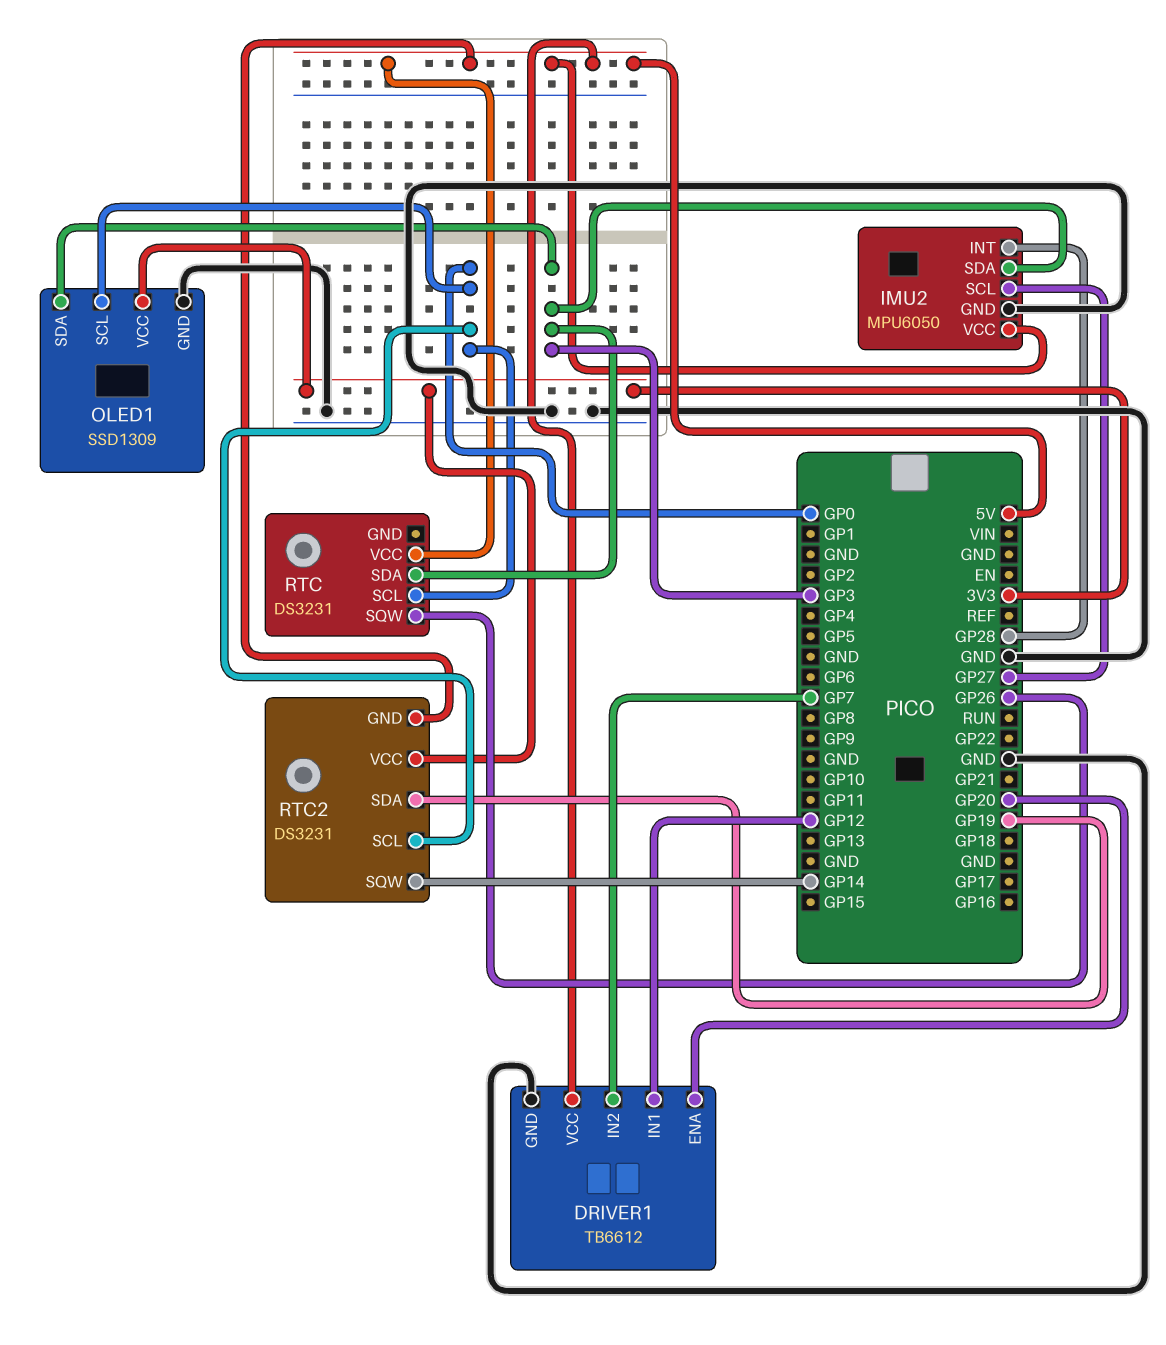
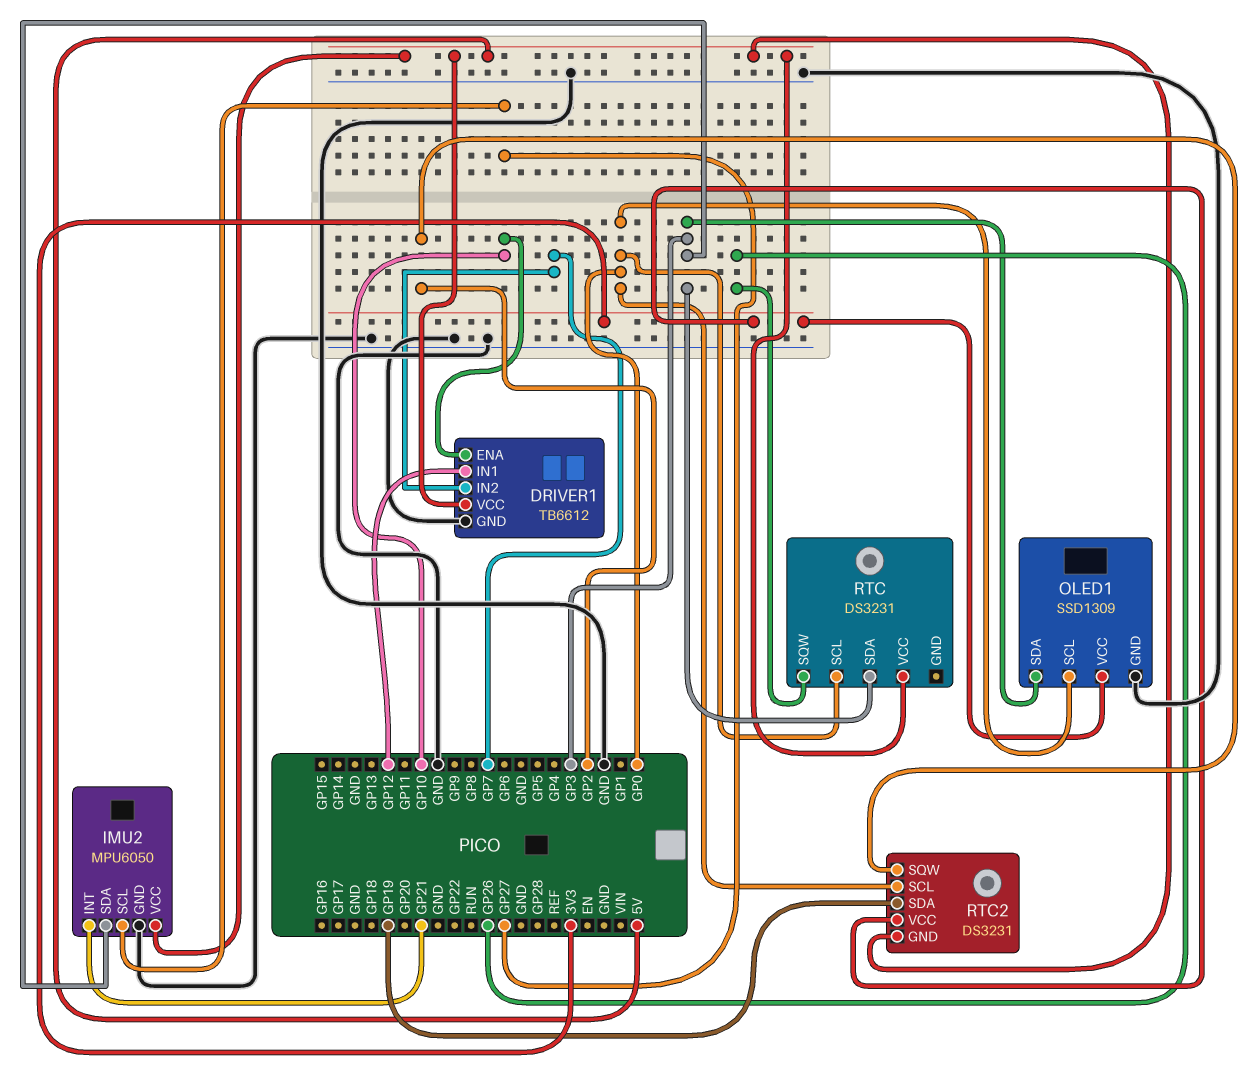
DRIVER1 pin ENA: GP20 -> GP10
IMU2 pin INT: GP28 -> GP21
RTC2 pin SQW: GP14 -> GP2

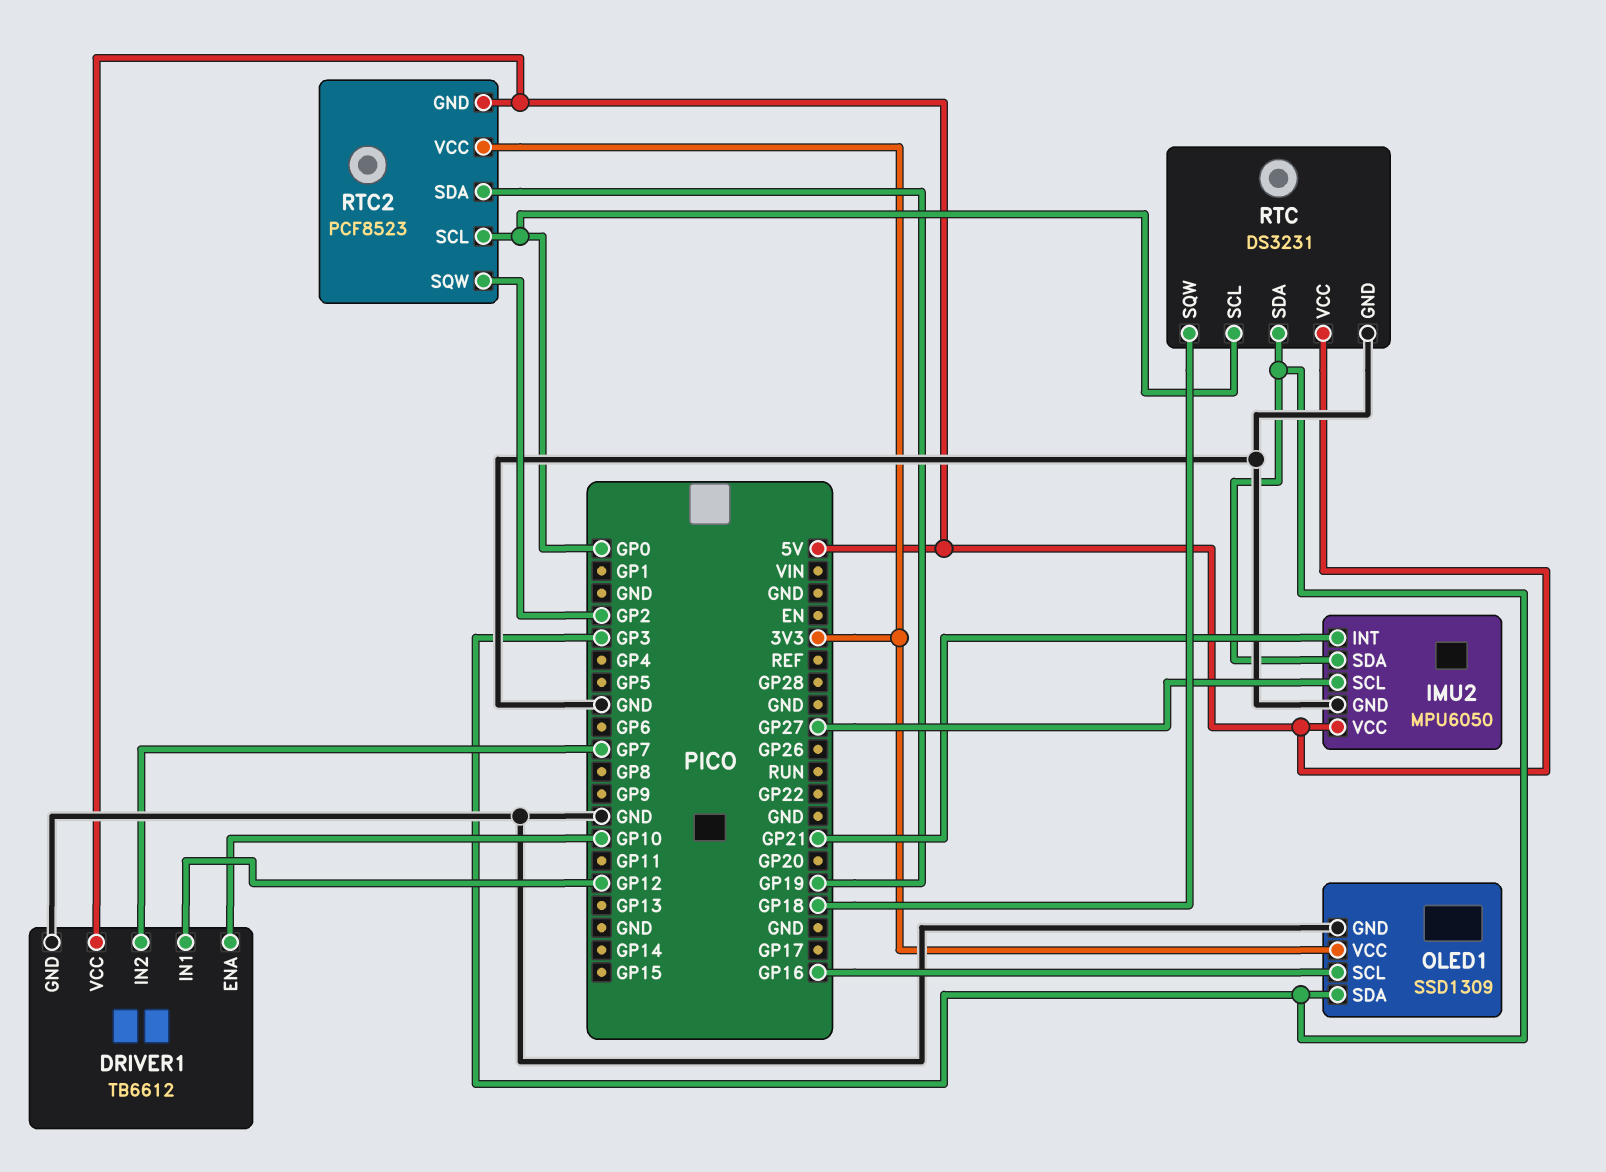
OLED1 pin SCL: GP0 -> GP16
RTC pin GND: none -> GND
RTC pin SQW: GP26 -> GP18
RTC2: DS3231 -> PCF8523

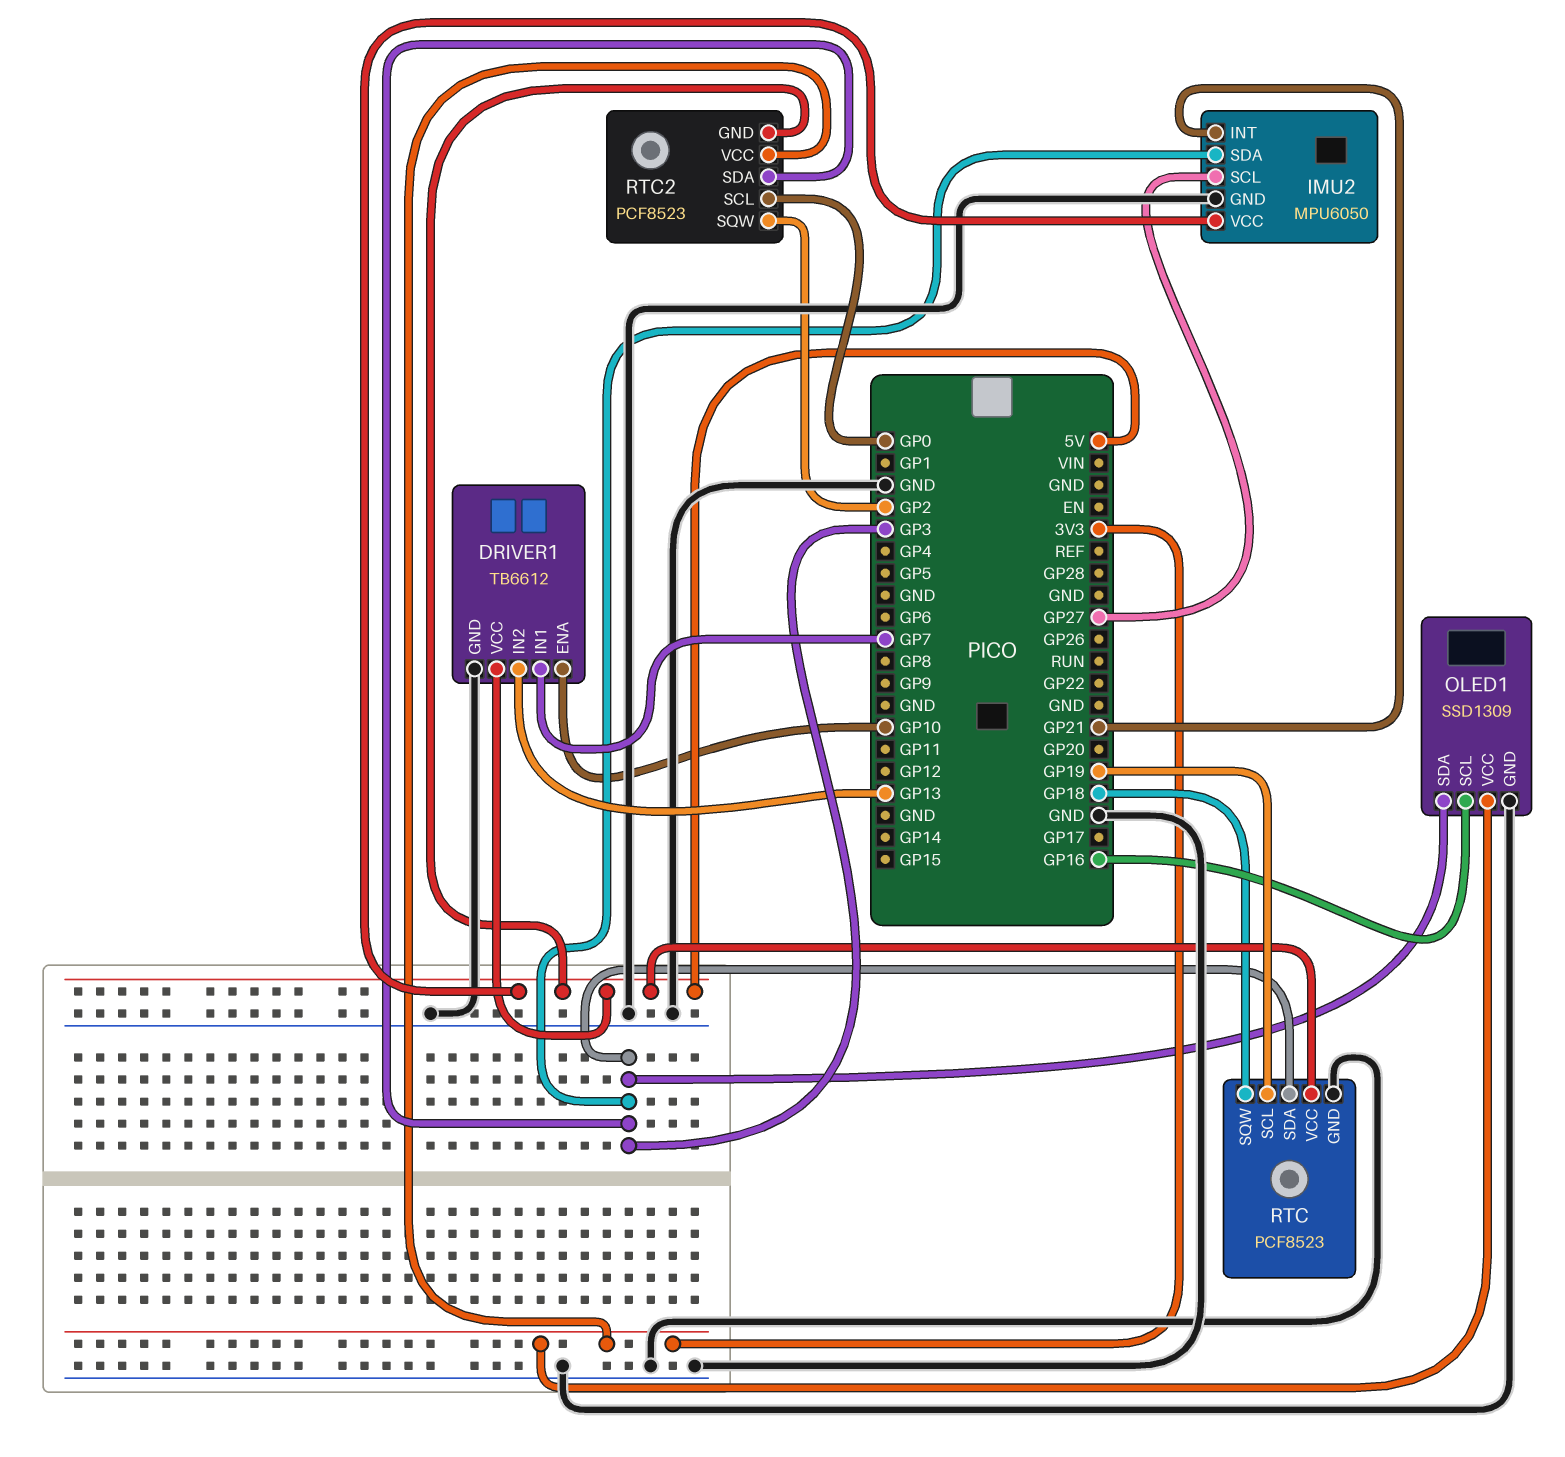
DRIVER1 pin IN1: GP12 -> GP7
DRIVER1 pin IN2: GP7 -> GP13
RTC: DS3231 -> PCF8523
RTC pin SCL: GP0 -> GP19
RTC2 pin SDA: GP19 -> GP3

